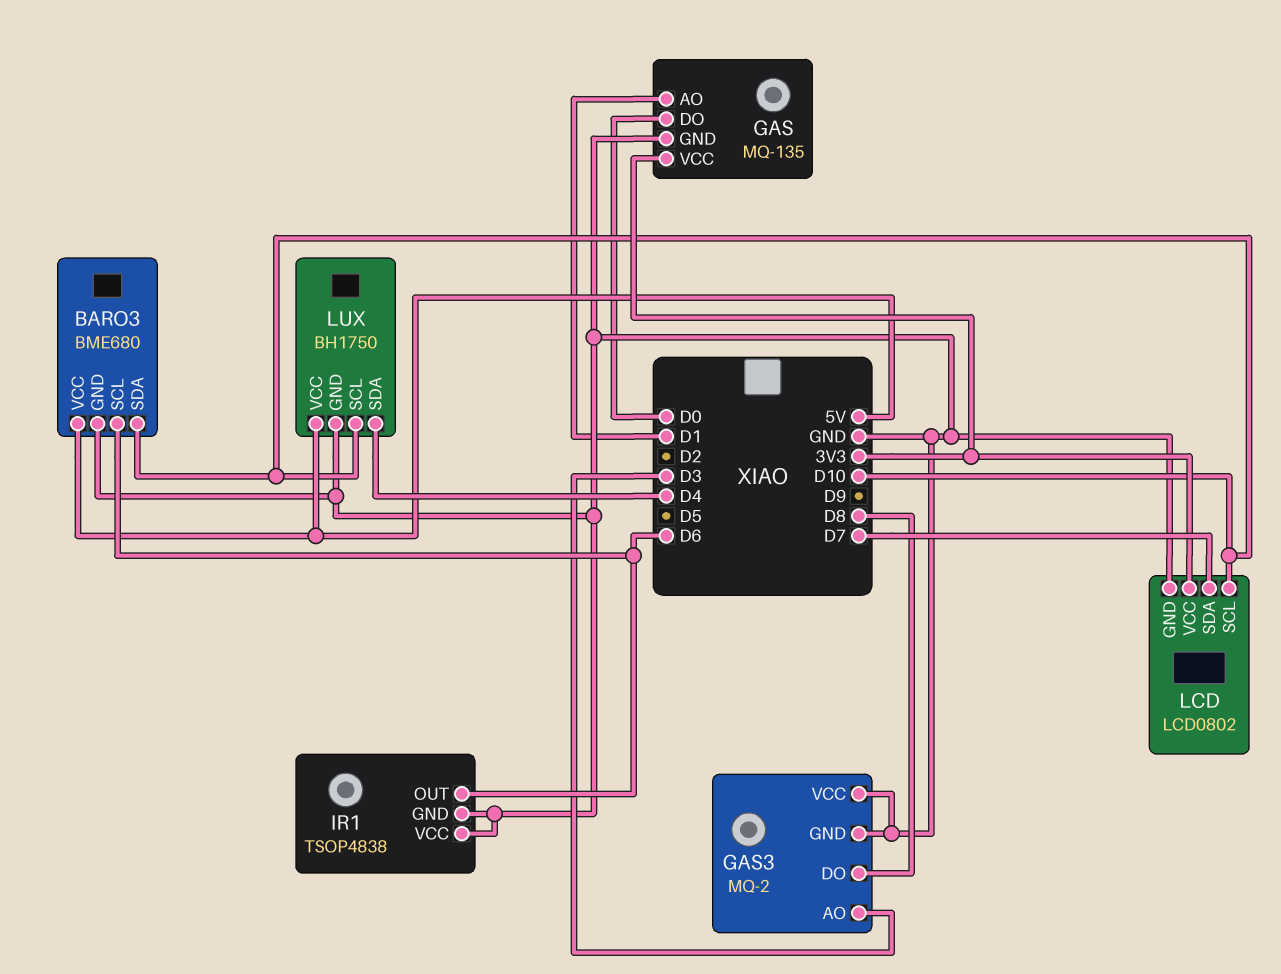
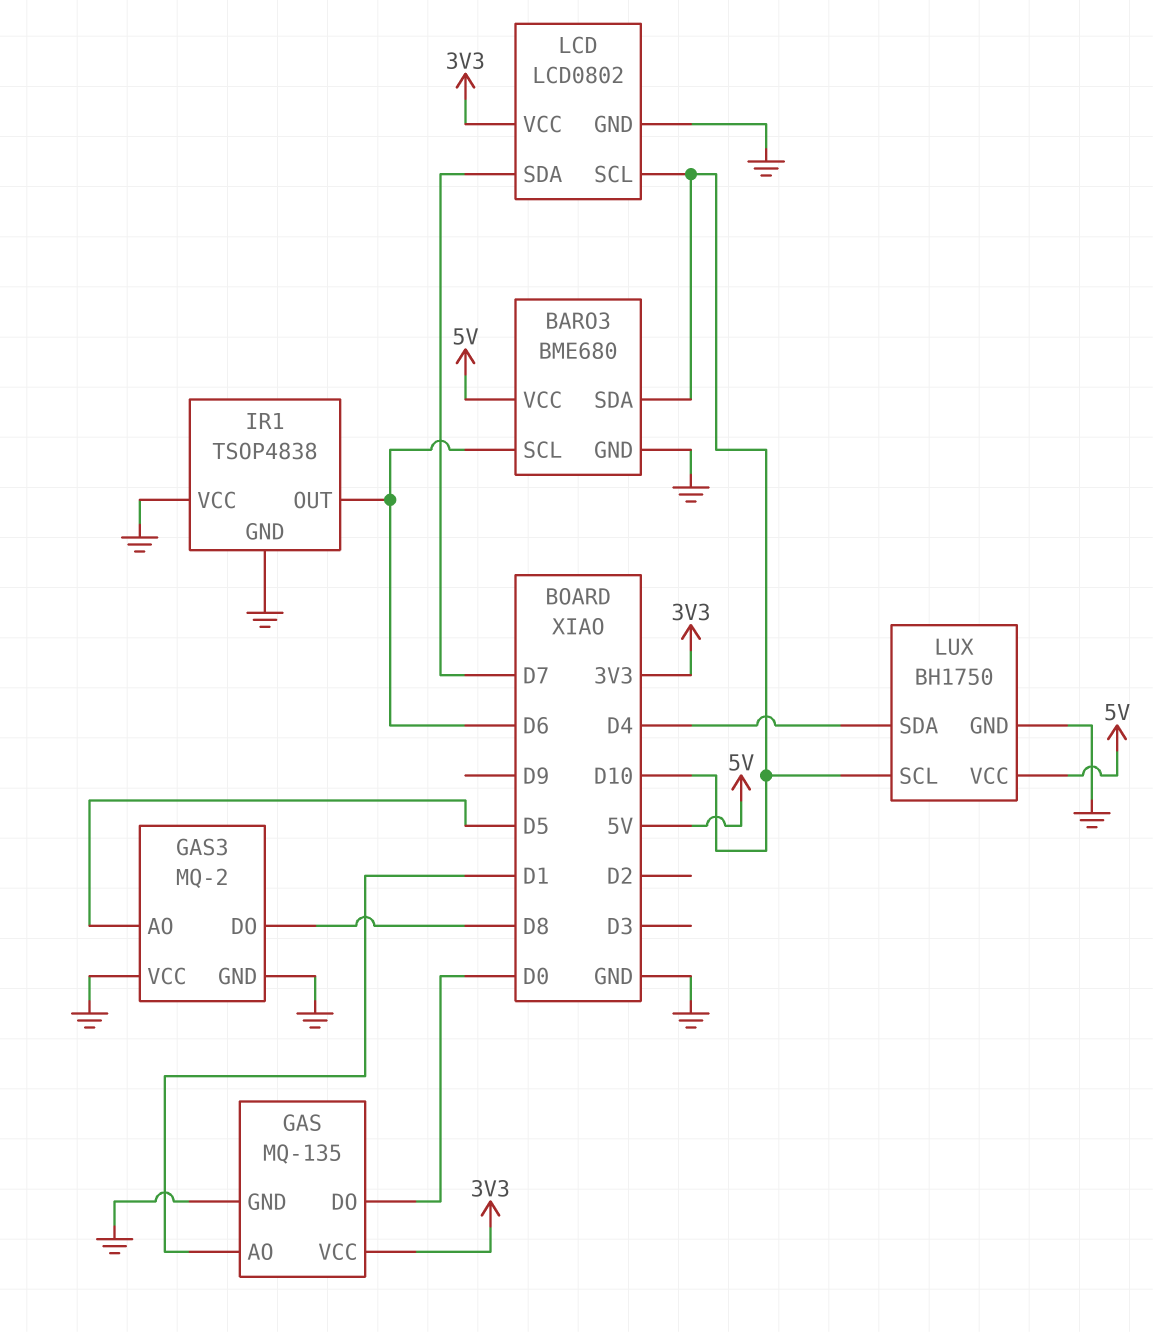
GAS3 pin AO: D3 -> D5

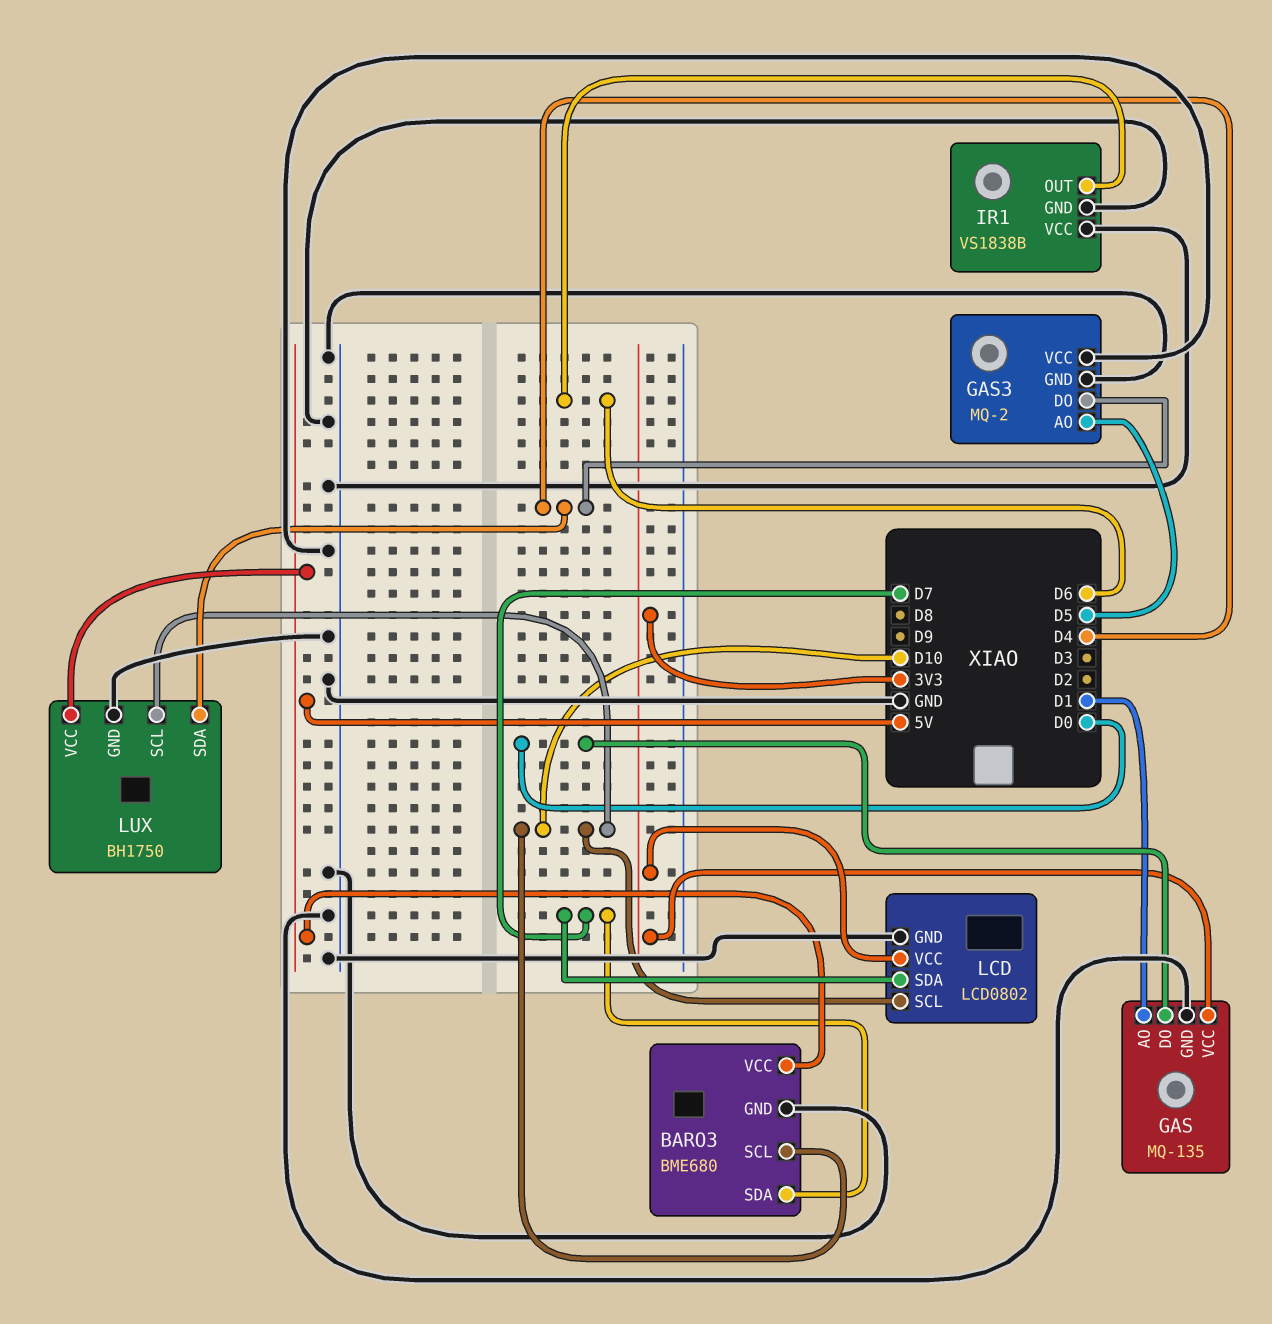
BARO3 pin SCL: D6 -> D10
BARO3 pin SDA: D10 -> D7
GAS3 pin DO: D8 -> D4
IR1: TSOP4838 -> VS1838B

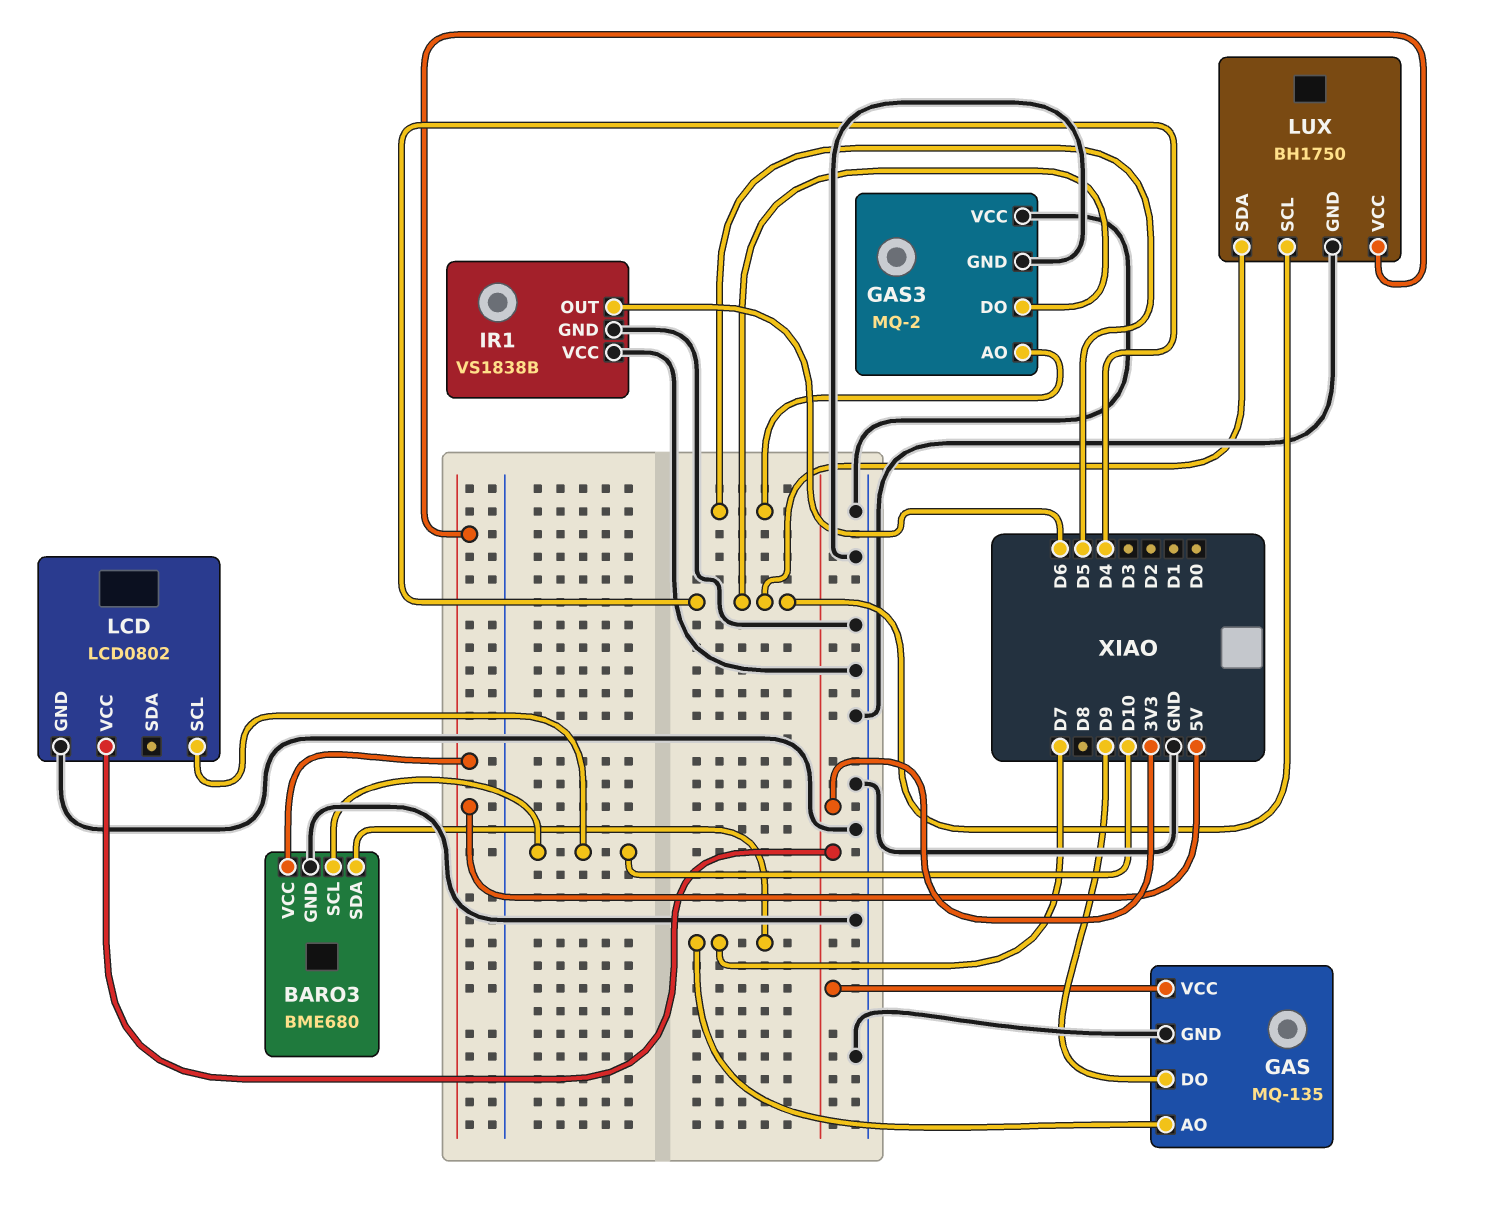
GAS pin AO: D1 -> D7
GAS pin DO: D0 -> D9
LCD pin SDA: D7 -> none
LUX pin SCL: D10 -> D4

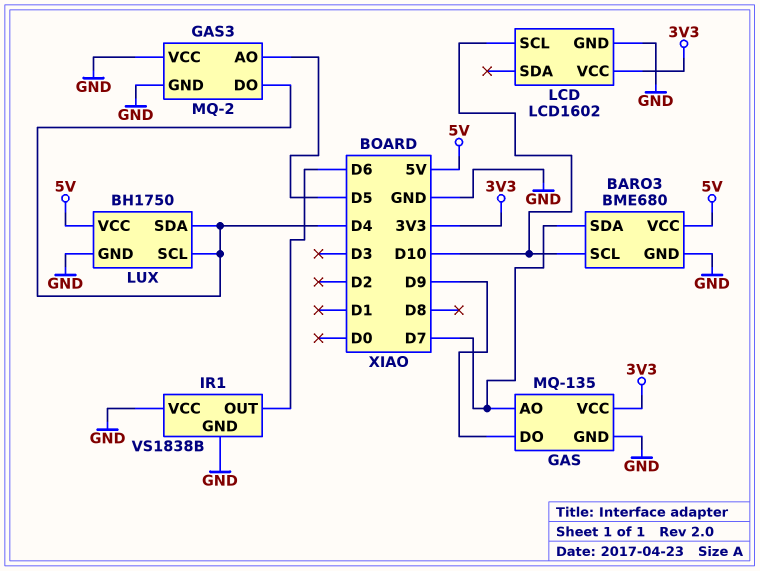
LCD: LCD0802 -> LCD1602

